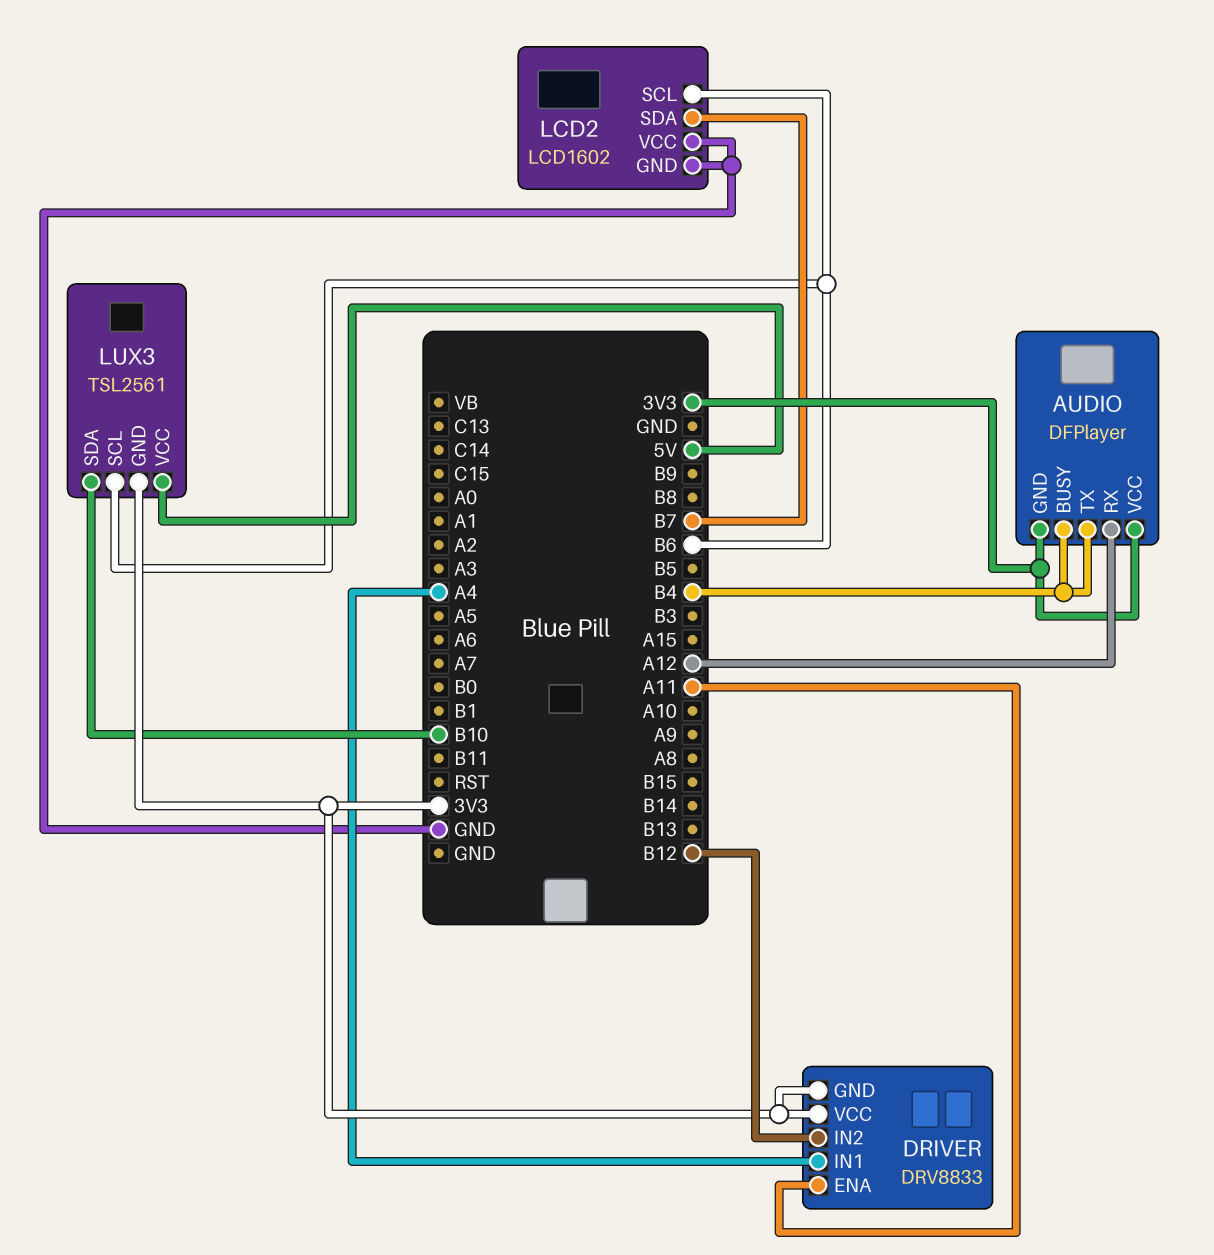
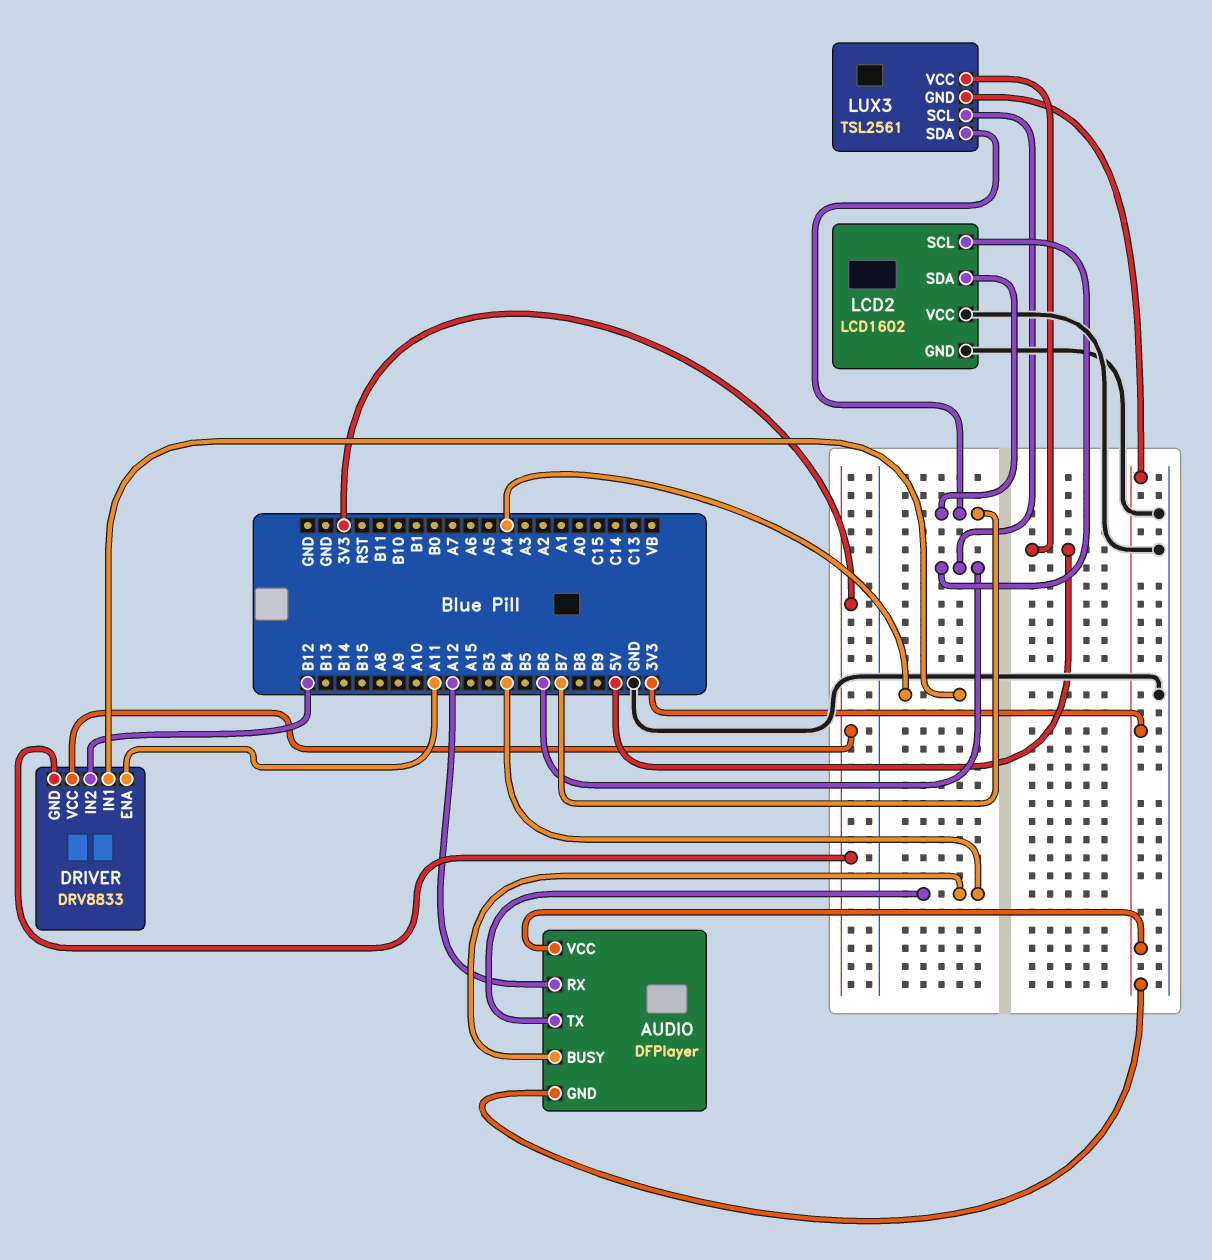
LUX3 pin SDA: B10 -> B7

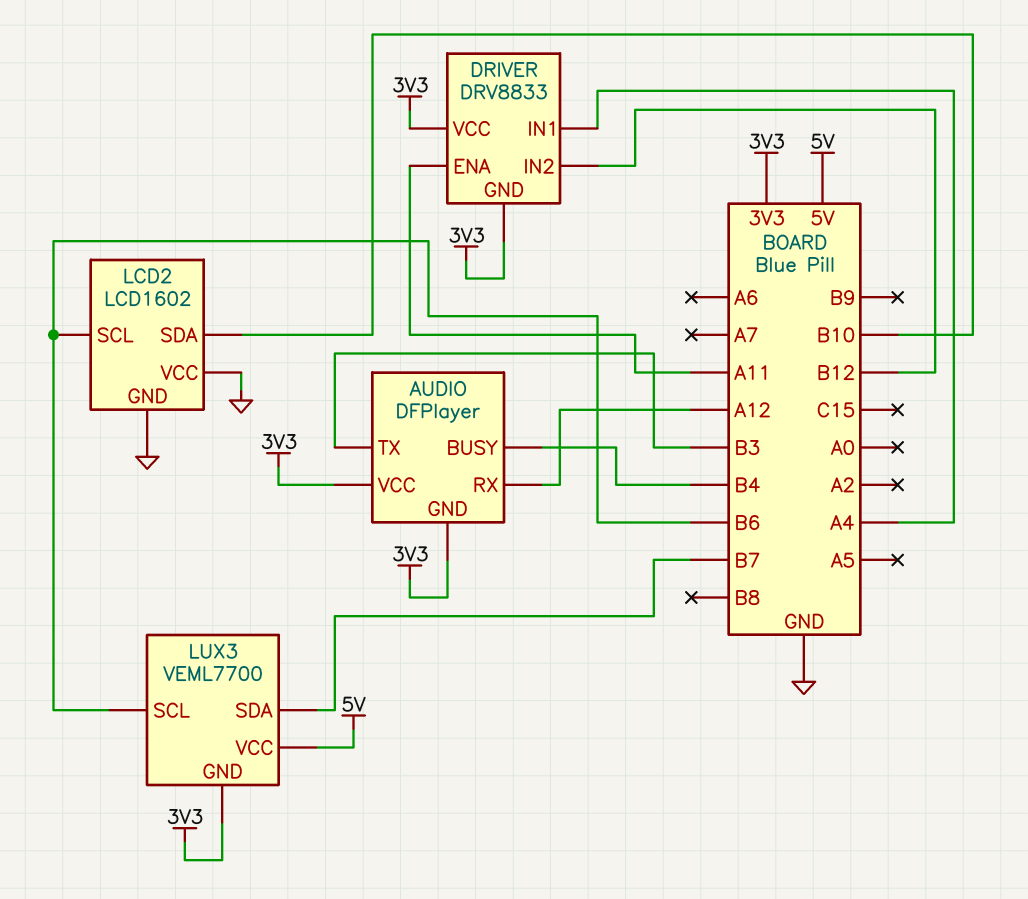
AUDIO pin TX: B4 -> B3
LCD2 pin SDA: B7 -> B10
LUX3: TSL2561 -> VEML7700

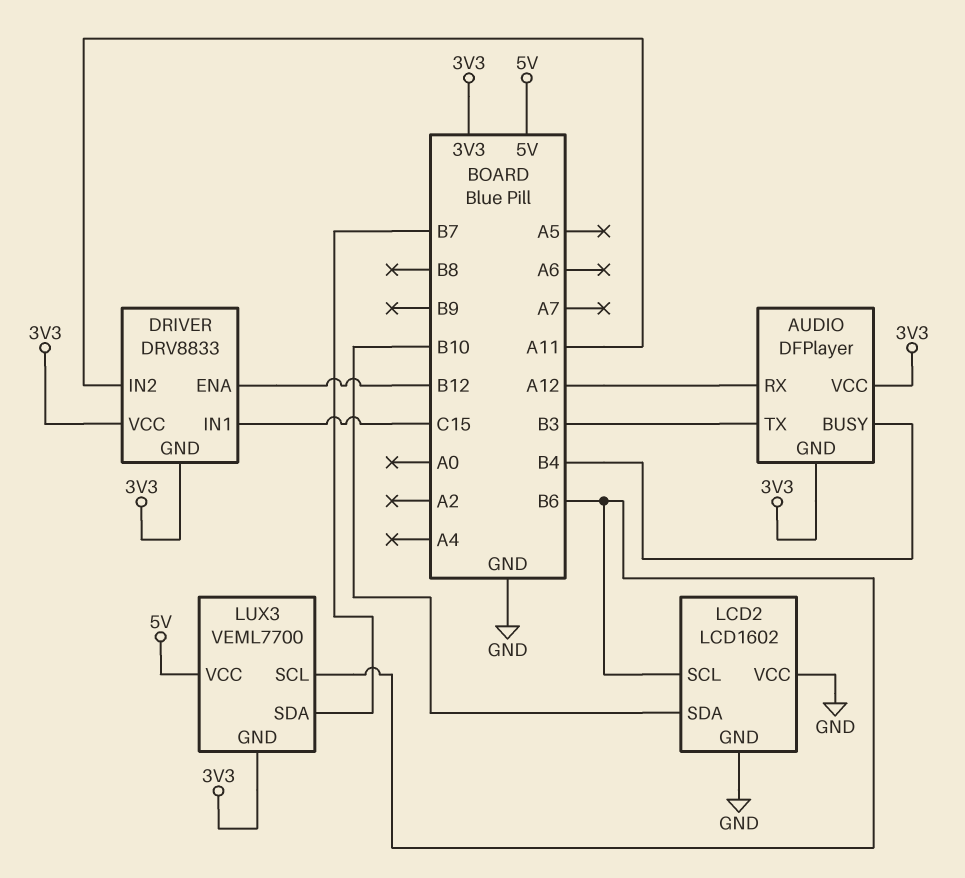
DRIVER pin ENA: A11 -> B12
DRIVER pin IN1: A4 -> C15
DRIVER pin IN2: B12 -> A11

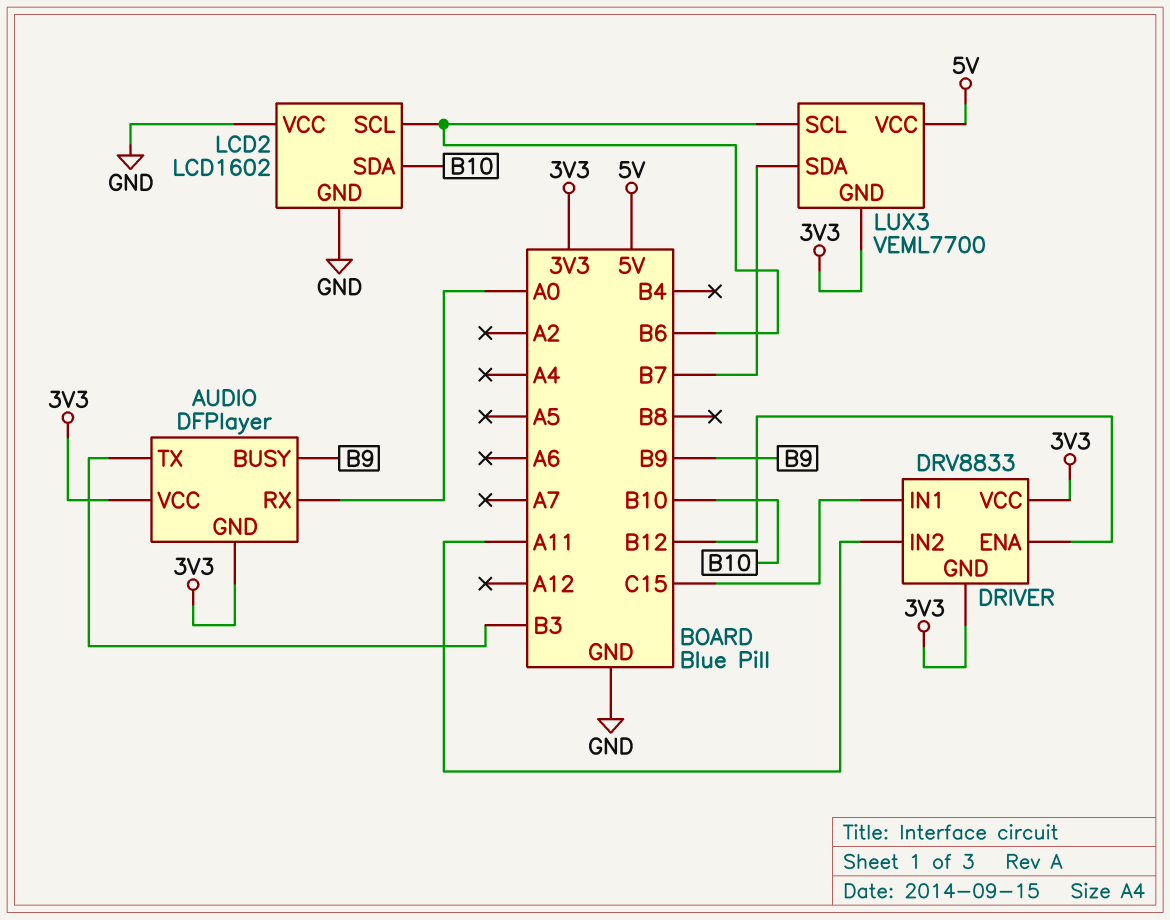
AUDIO pin BUSY: B4 -> B9
AUDIO pin RX: A12 -> A0

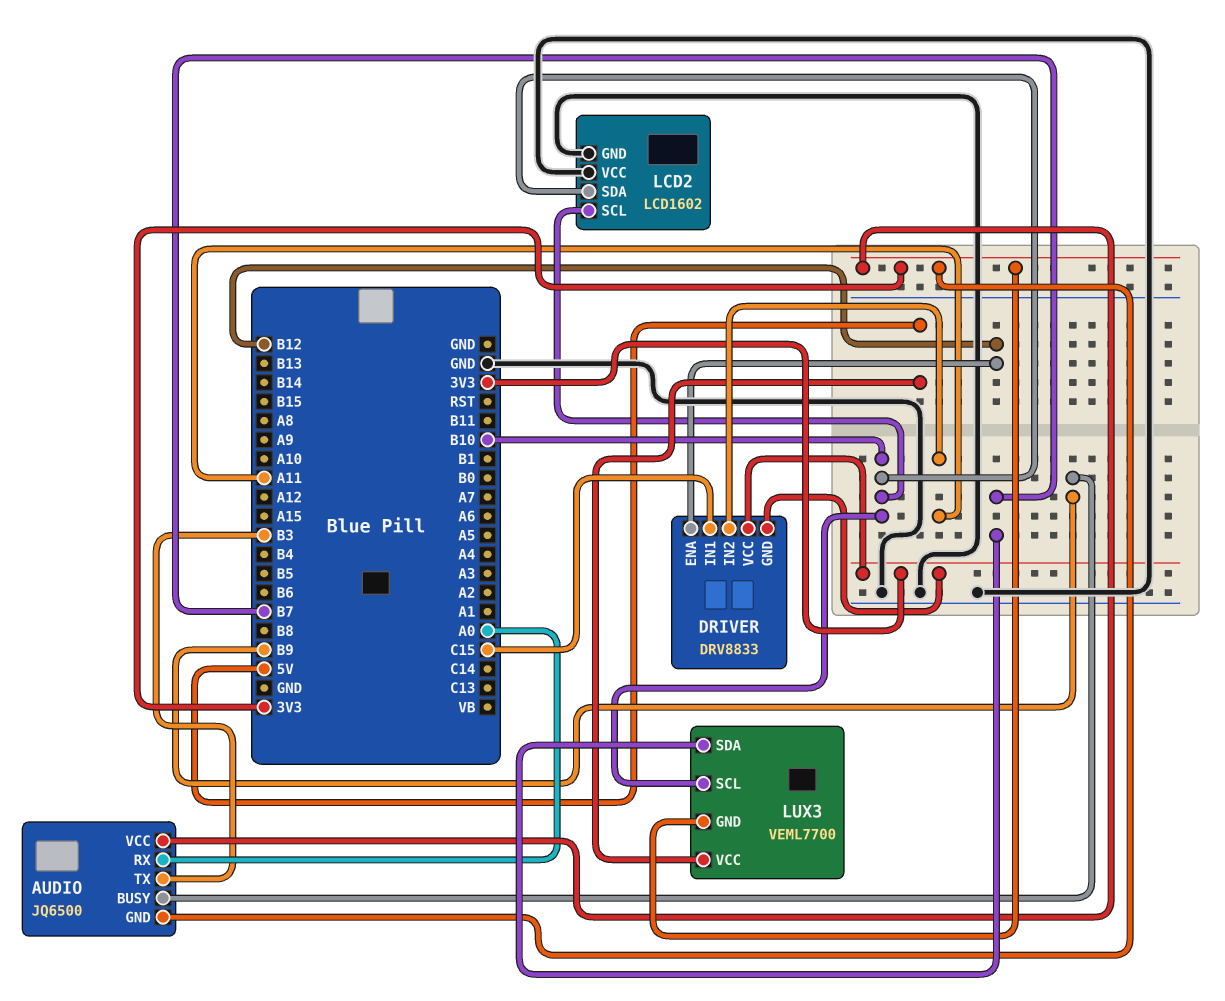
AUDIO: DFPlayer -> JQ6500
LCD2 pin SCL: B6 -> B10
LUX3 pin SCL: B6 -> B10

